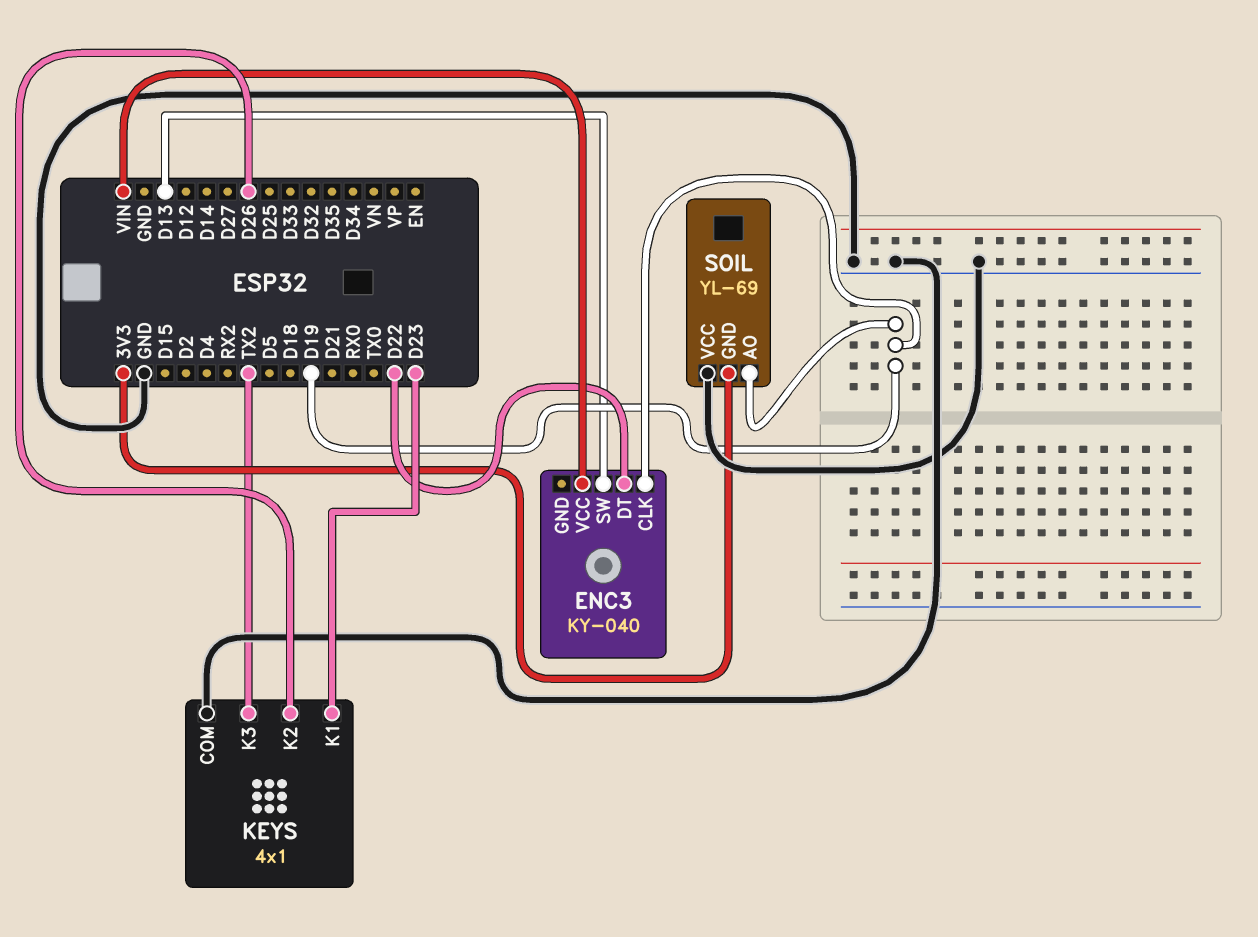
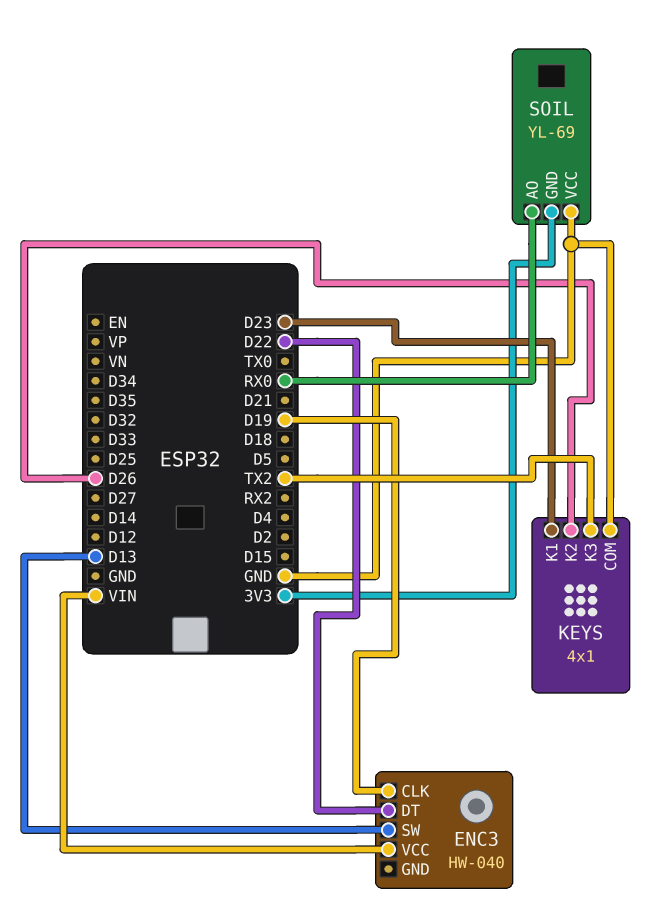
ENC3: KY-040 -> HW-040
SOIL pin AO: D19 -> RX0

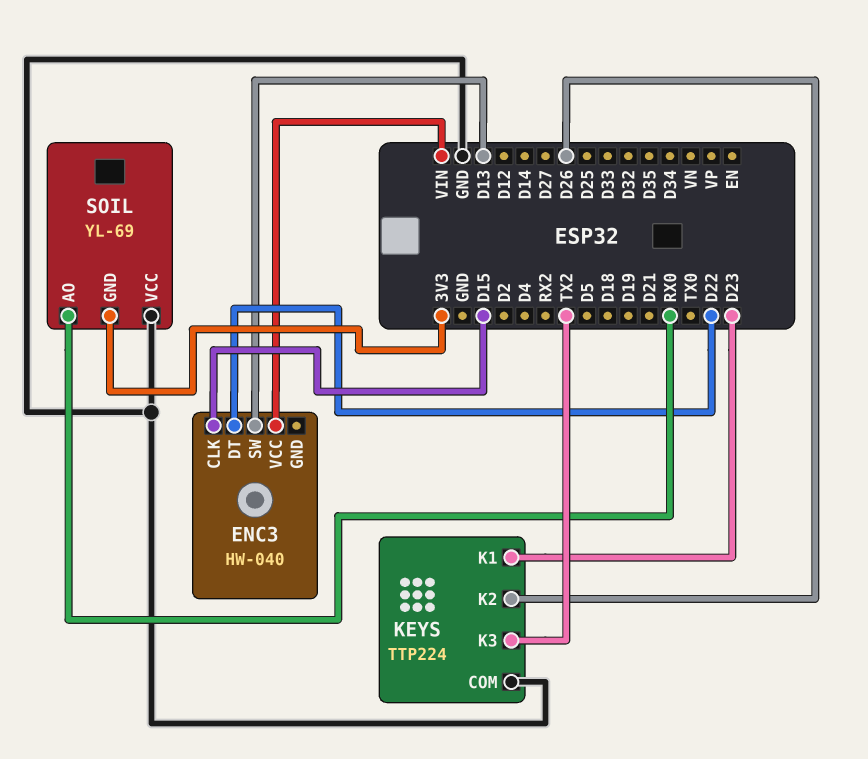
ENC3 pin CLK: D19 -> D15
KEYS: 4x1 -> TTP224

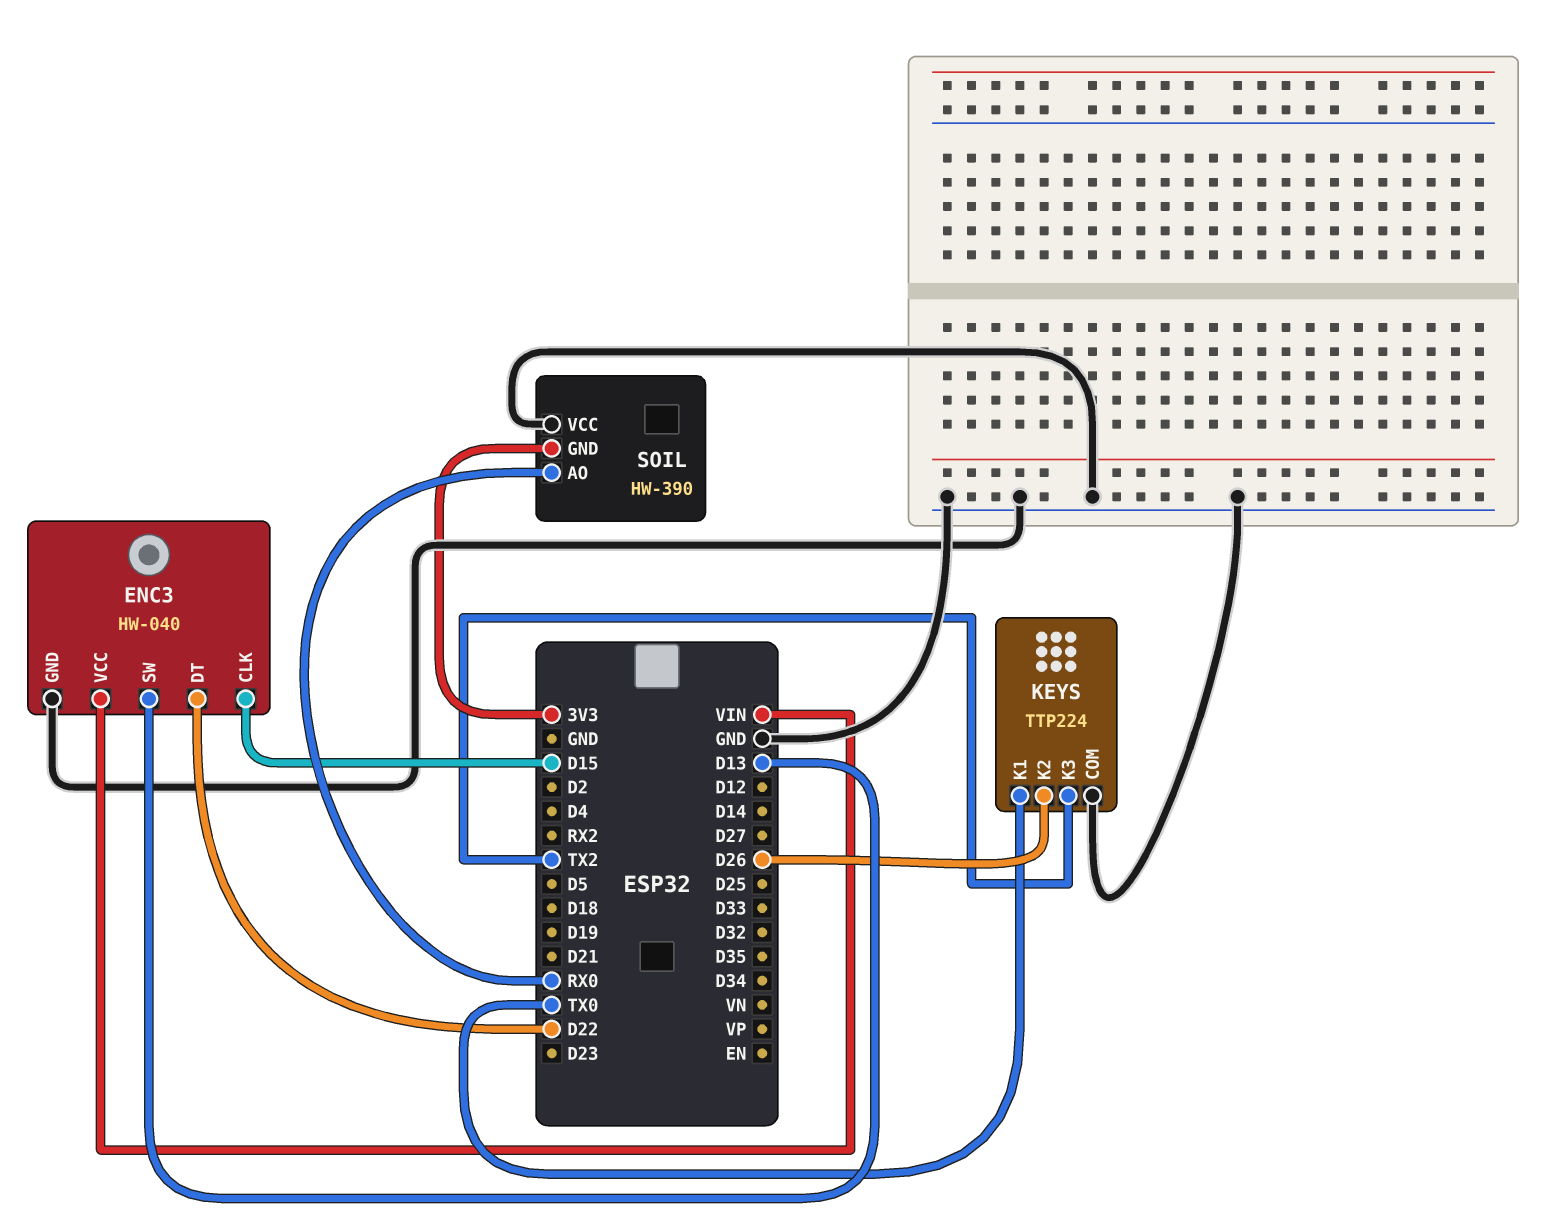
ENC3 pin GND: none -> GND
KEYS pin K1: D23 -> TX0
SOIL: YL-69 -> HW-390

